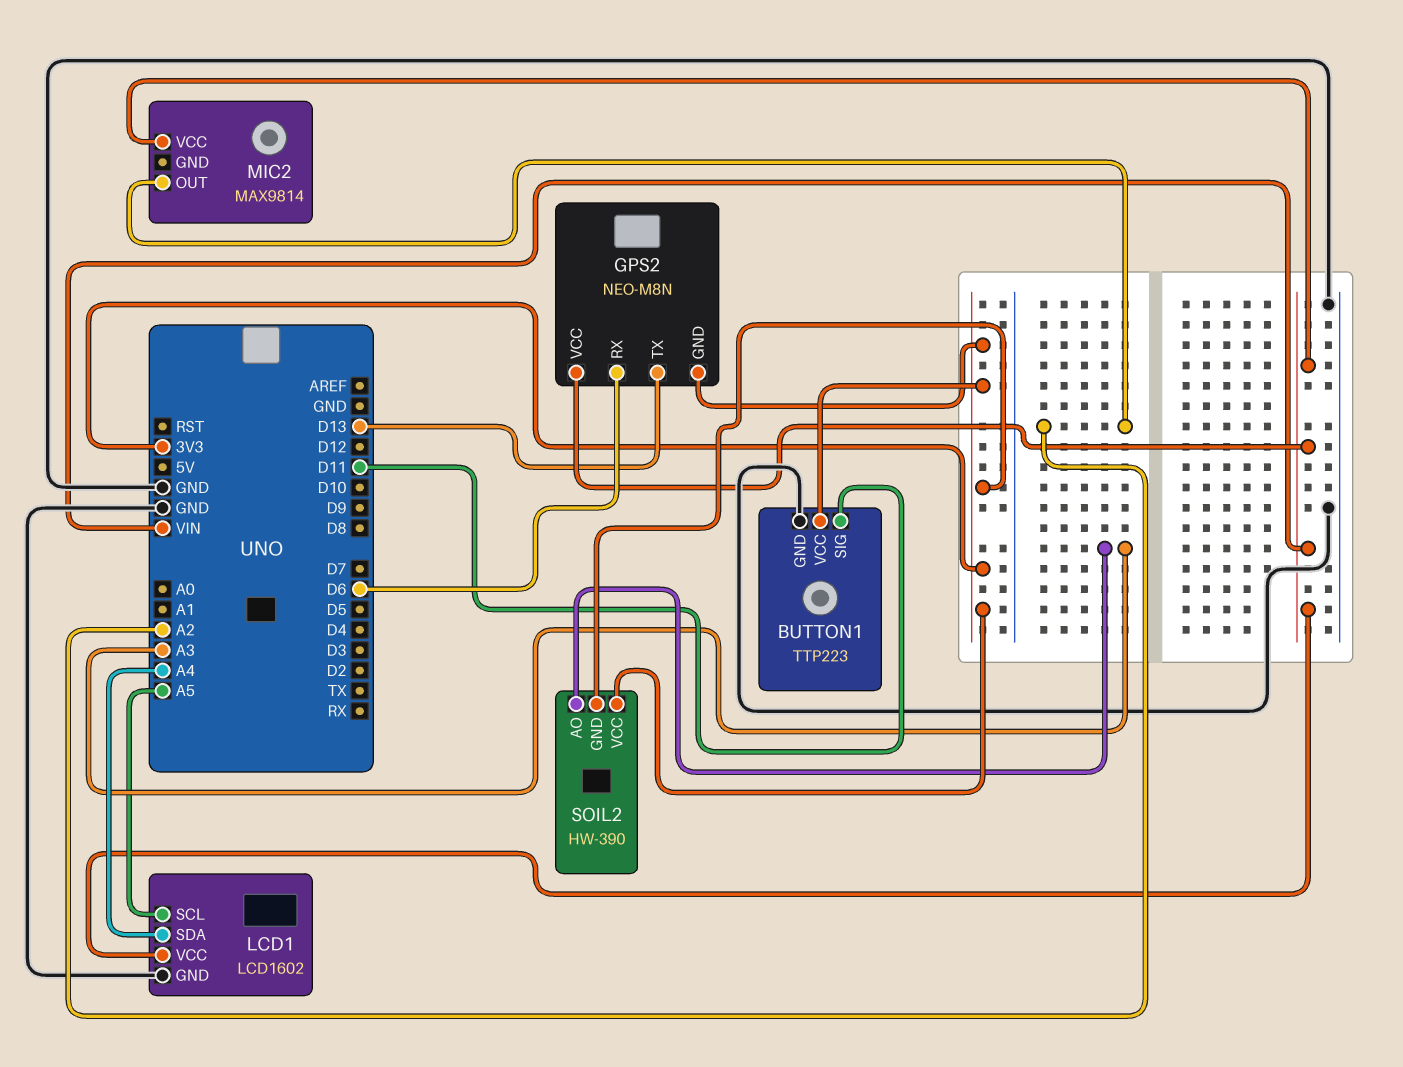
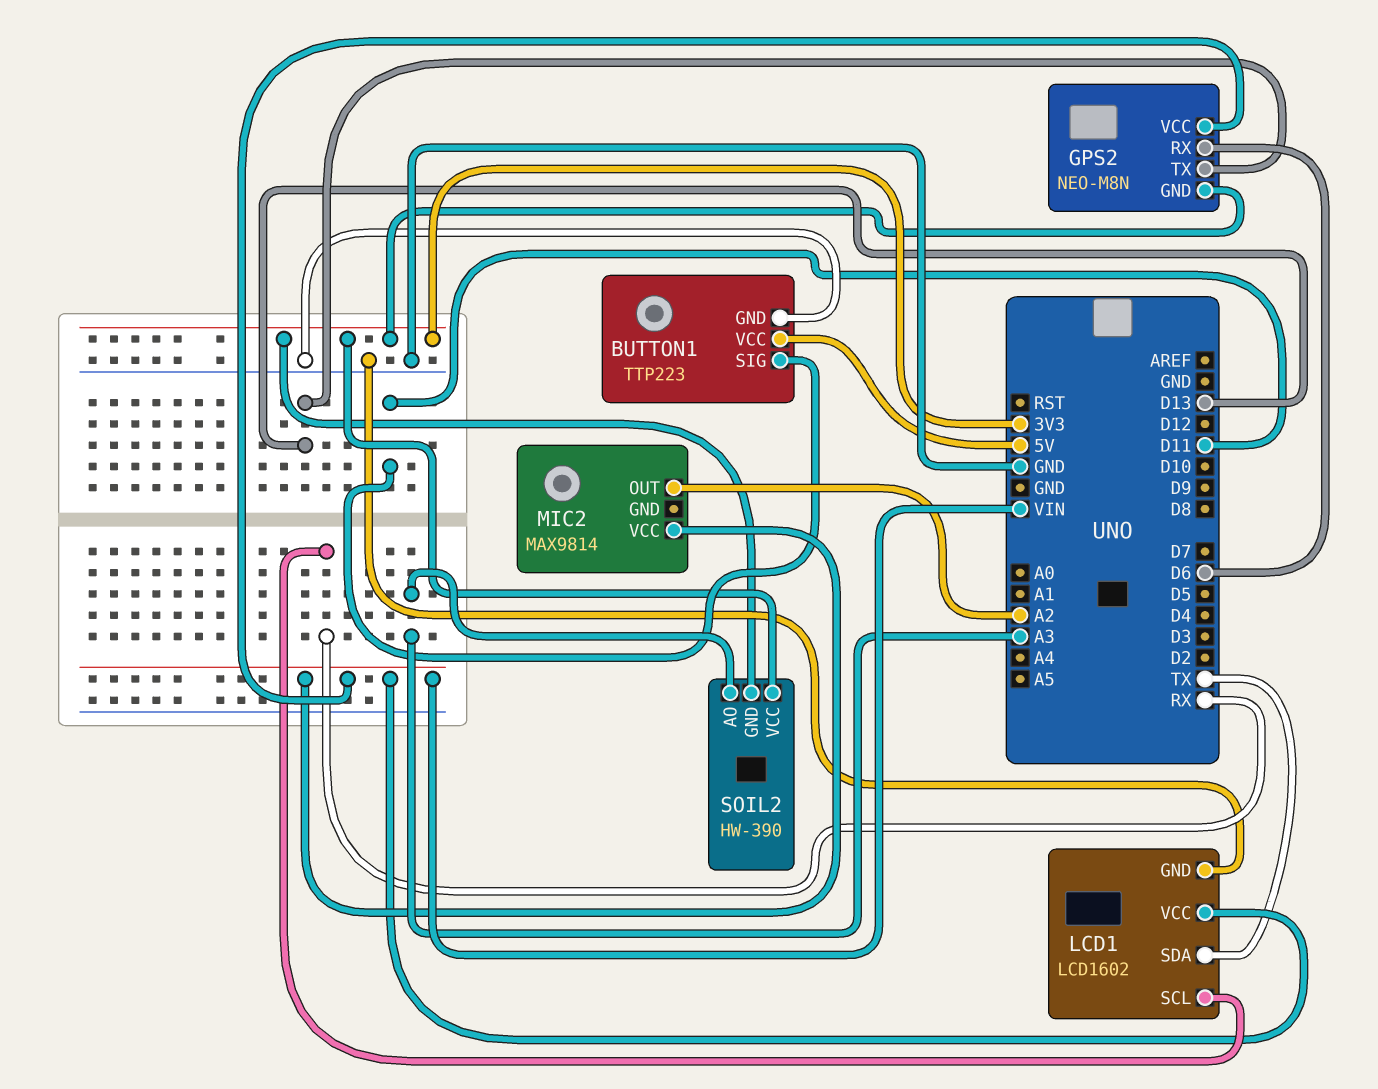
BUTTON1 pin VCC: 3V3 -> 5V
LCD1 pin SCL: A5 -> RX
LCD1 pin SDA: A4 -> TX

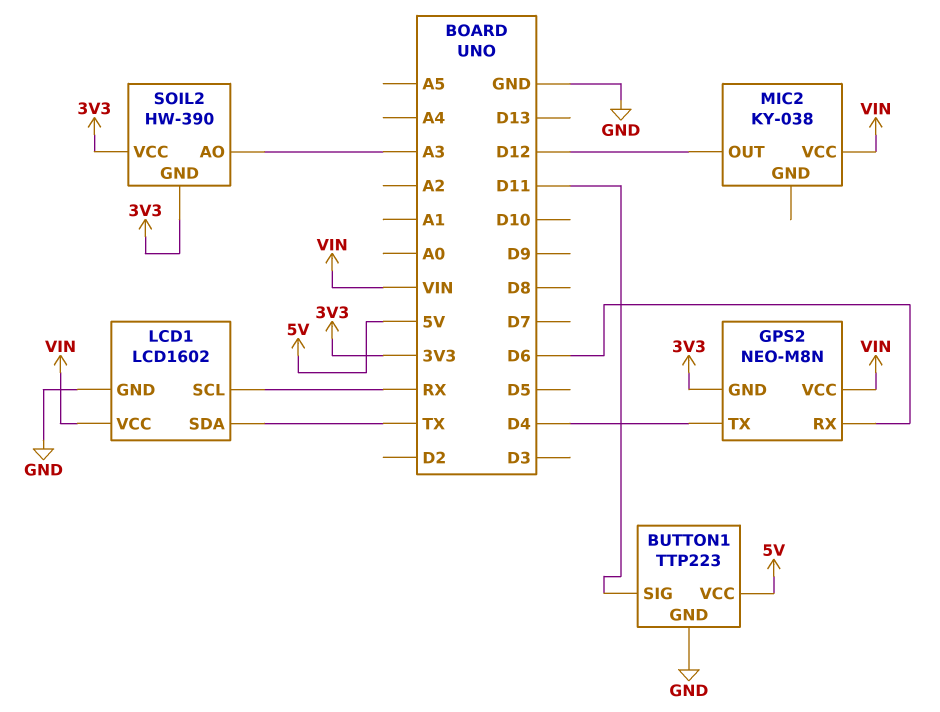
GPS2 pin TX: D13 -> D4
MIC2: MAX9814 -> KY-038
MIC2 pin OUT: A2 -> D12

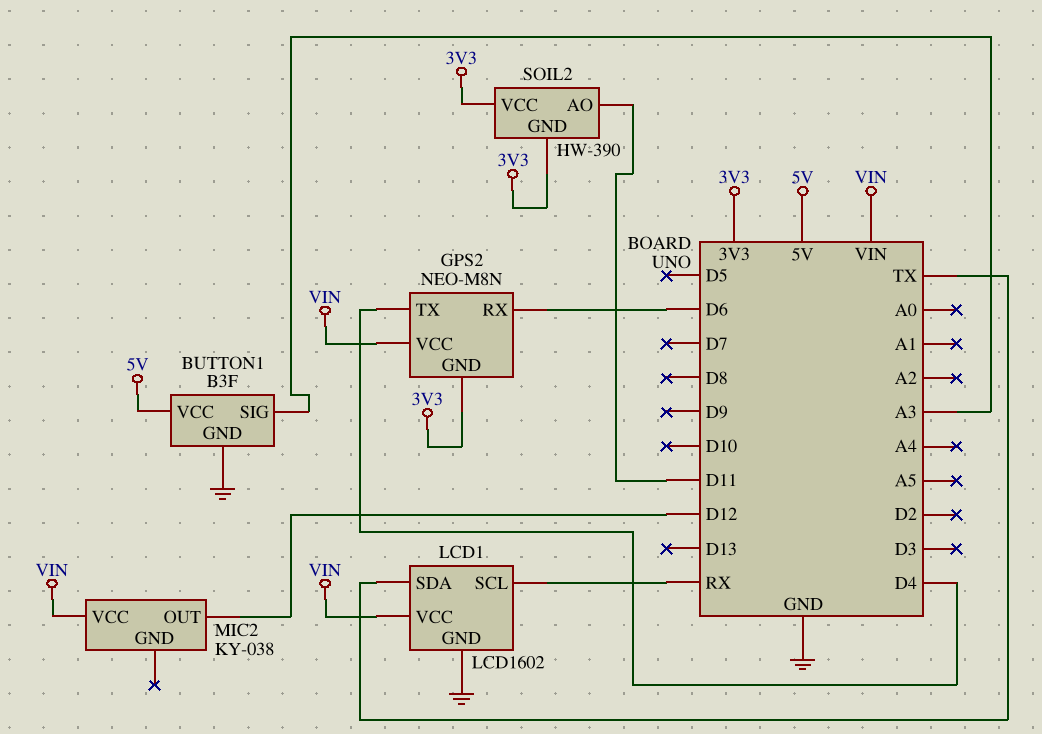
BUTTON1: TTP223 -> B3F
BUTTON1 pin SIG: D11 -> A3
SOIL2 pin AO: A3 -> D11

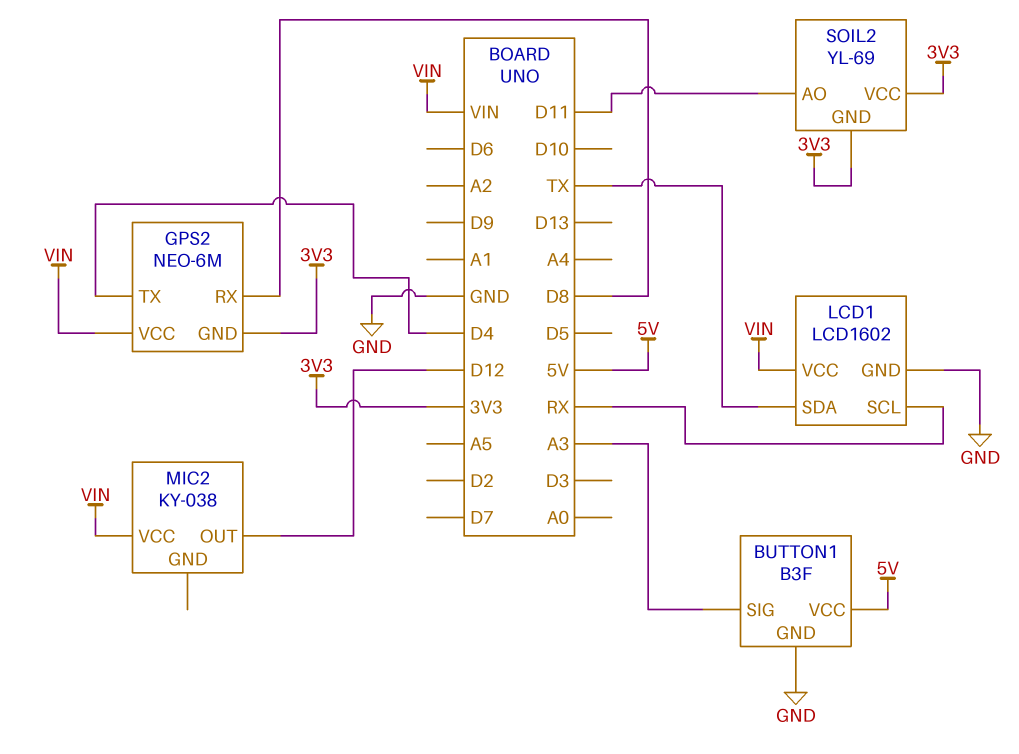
GPS2: NEO-M8N -> NEO-6M
GPS2 pin RX: D6 -> D8
SOIL2: HW-390 -> YL-69

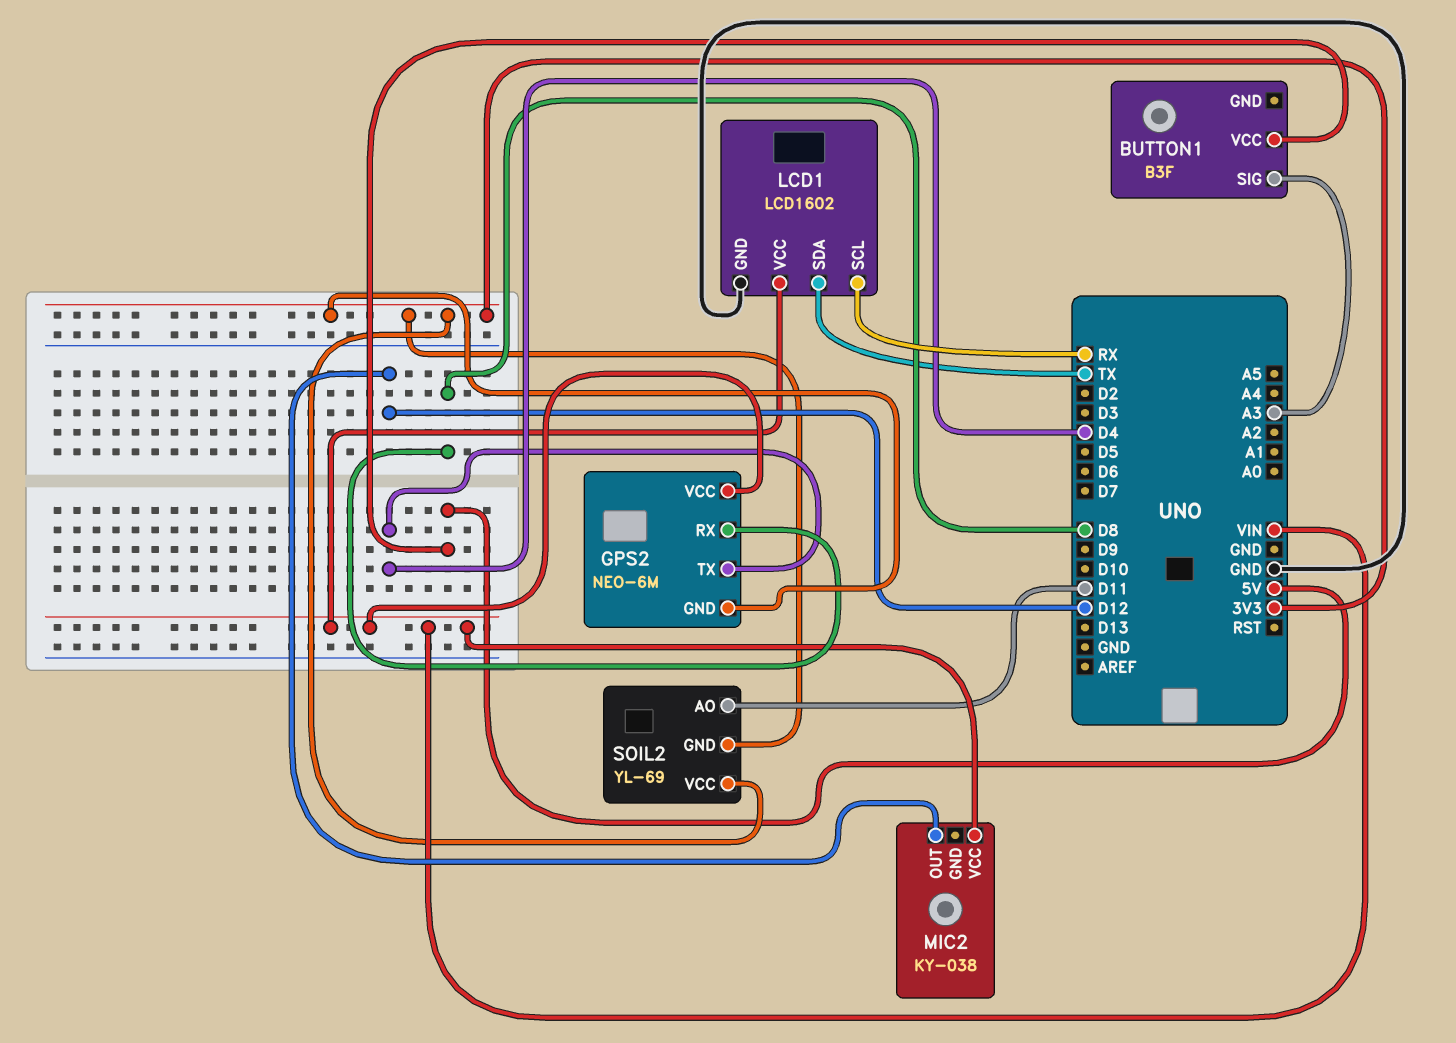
BUTTON1 pin GND: GND -> none

